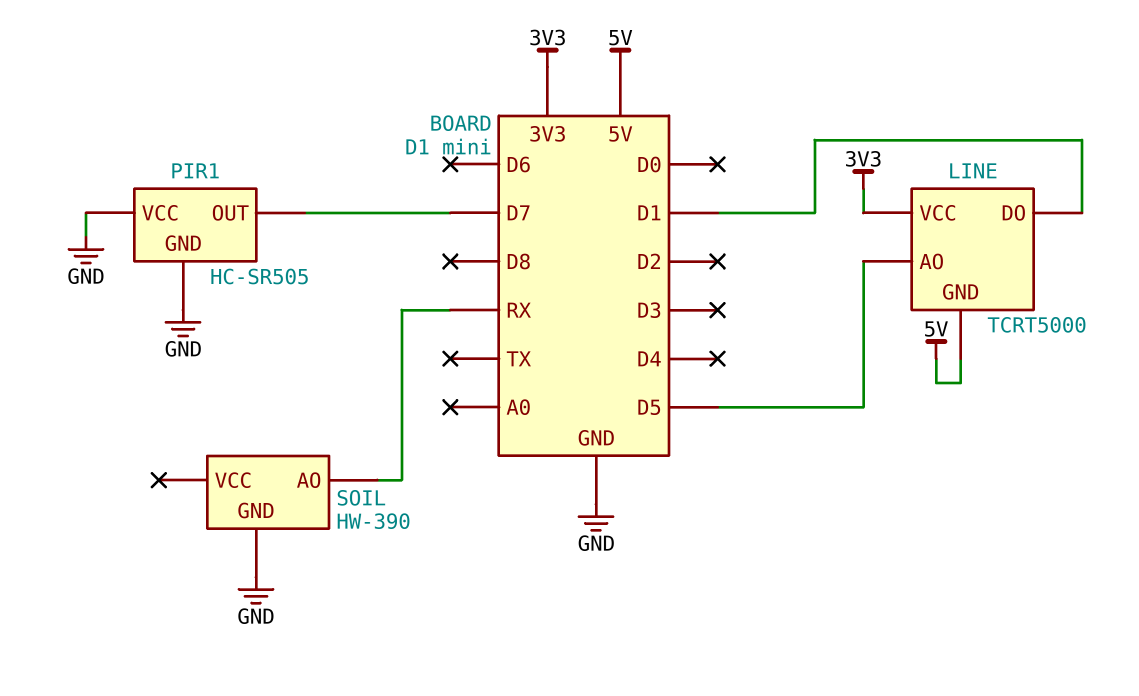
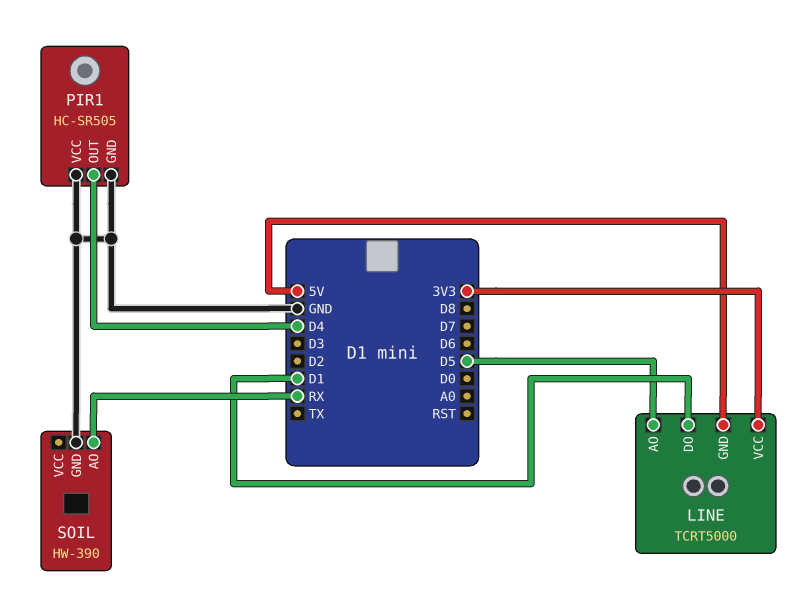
PIR1 pin OUT: D7 -> D4

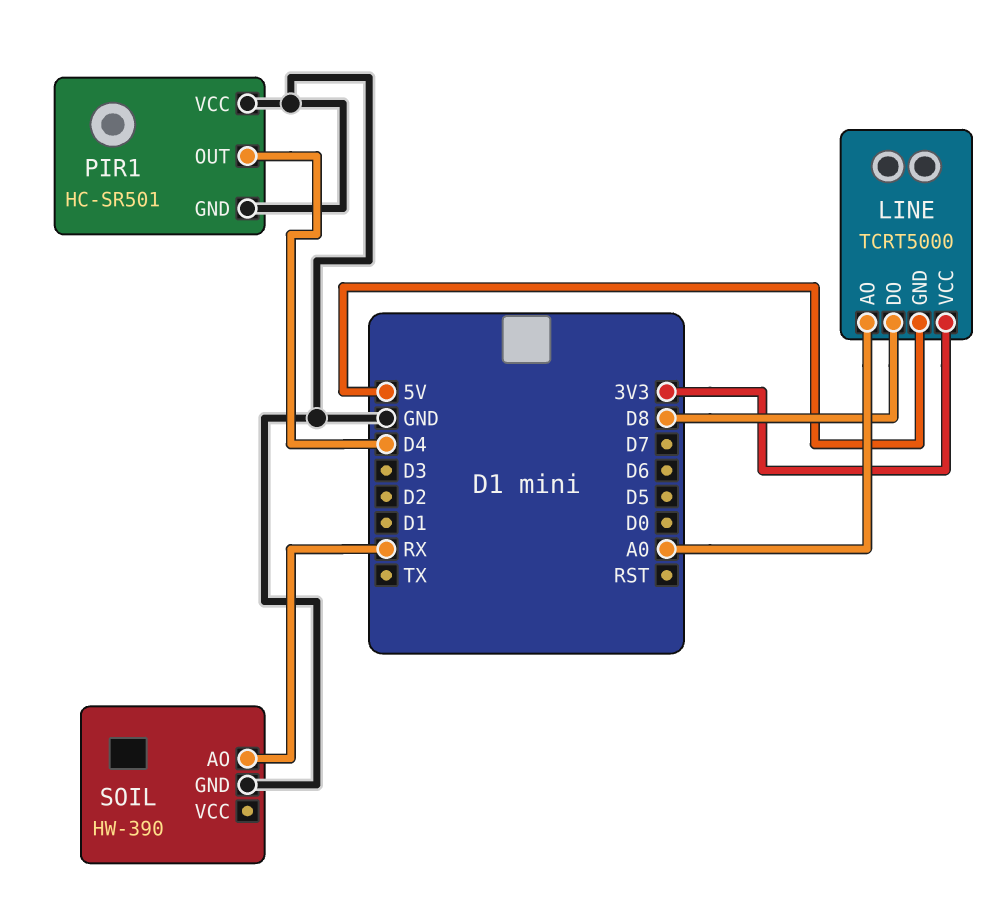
LINE pin AO: D5 -> A0
LINE pin DO: D1 -> D8
PIR1: HC-SR505 -> HC-SR501

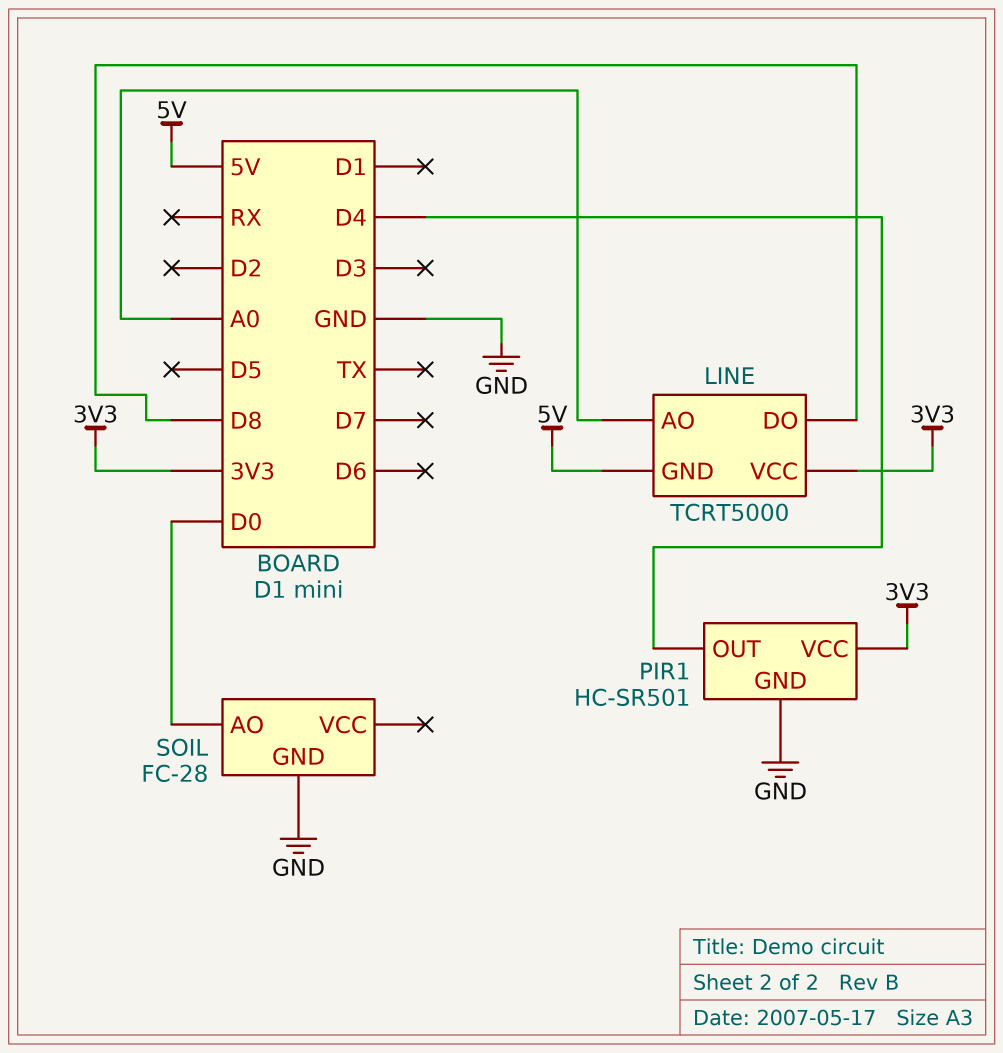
PIR1 pin VCC: GND -> 3V3
SOIL: HW-390 -> FC-28
SOIL pin AO: RX -> D0

